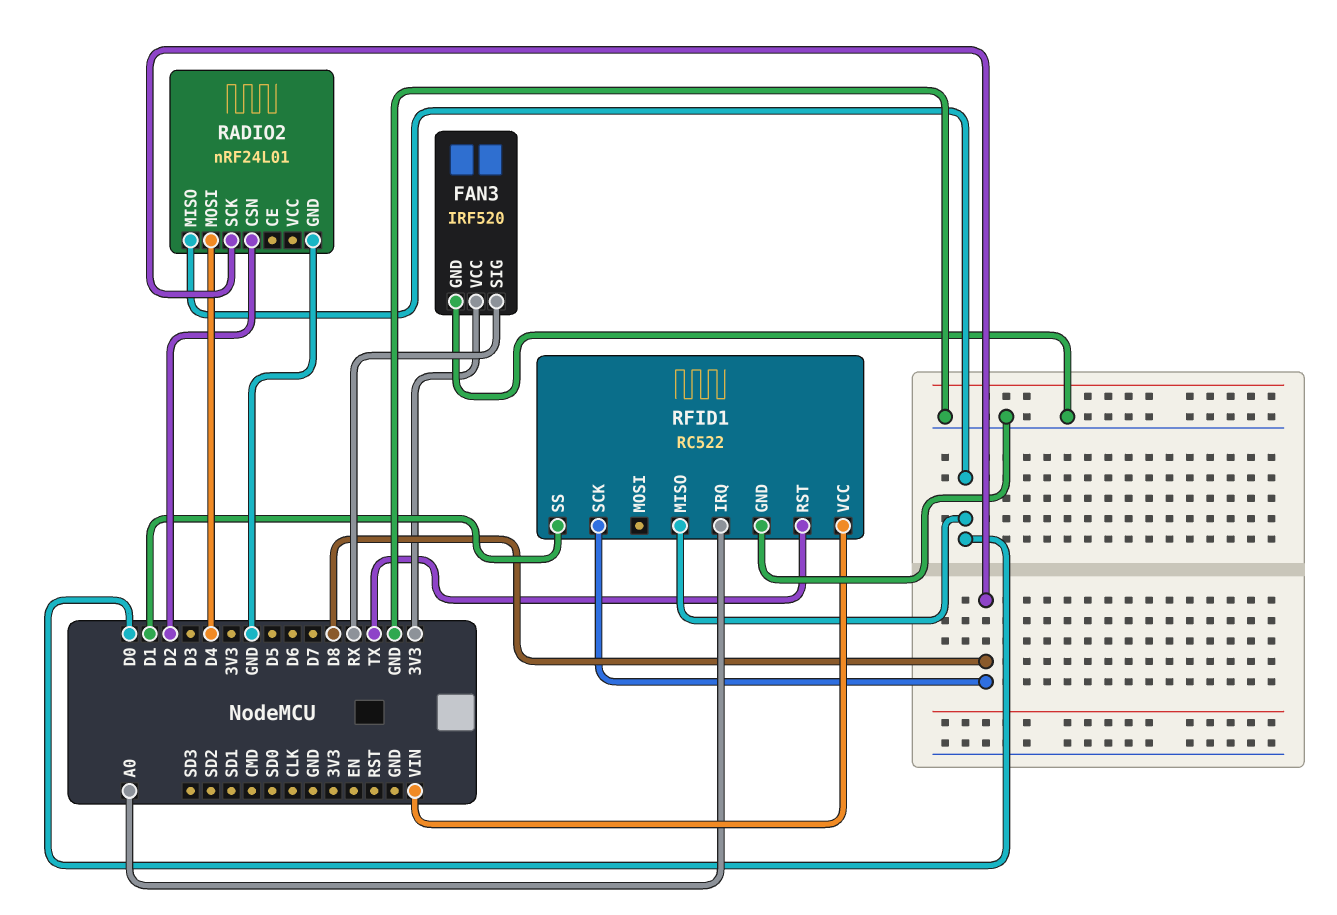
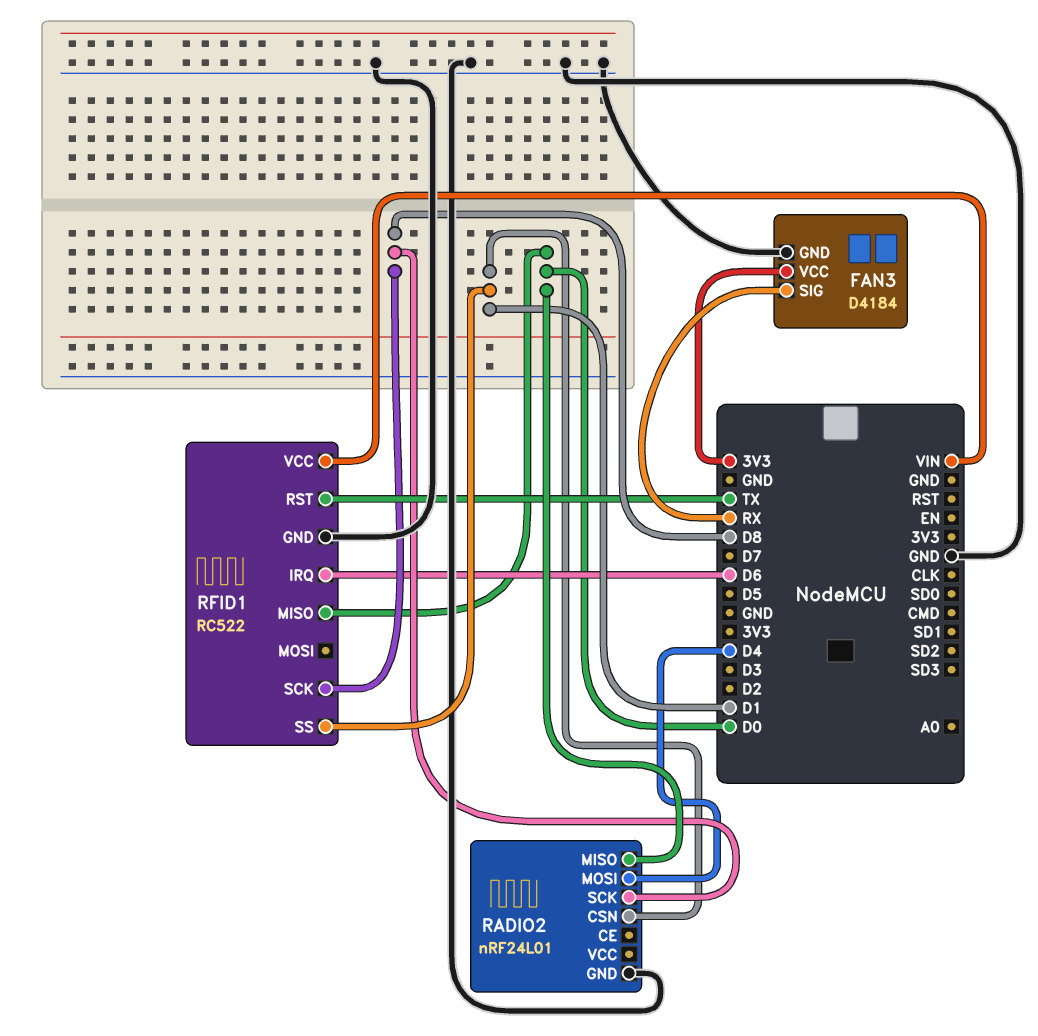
FAN3: IRF520 -> D4184
RADIO2 pin CSN: D2 -> D1
RFID1 pin IRQ: A0 -> D6

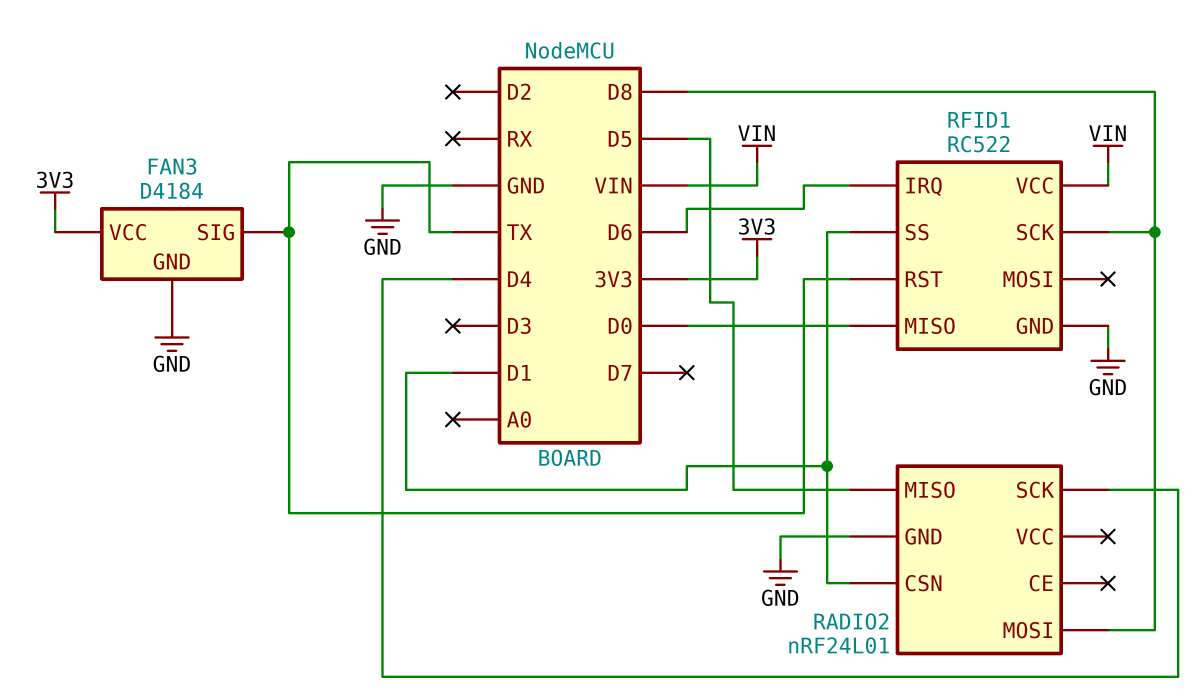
FAN3 pin SIG: RX -> TX
RADIO2 pin MISO: D0 -> D5
RADIO2 pin MOSI: D4 -> D8
RADIO2 pin SCK: D8 -> D4

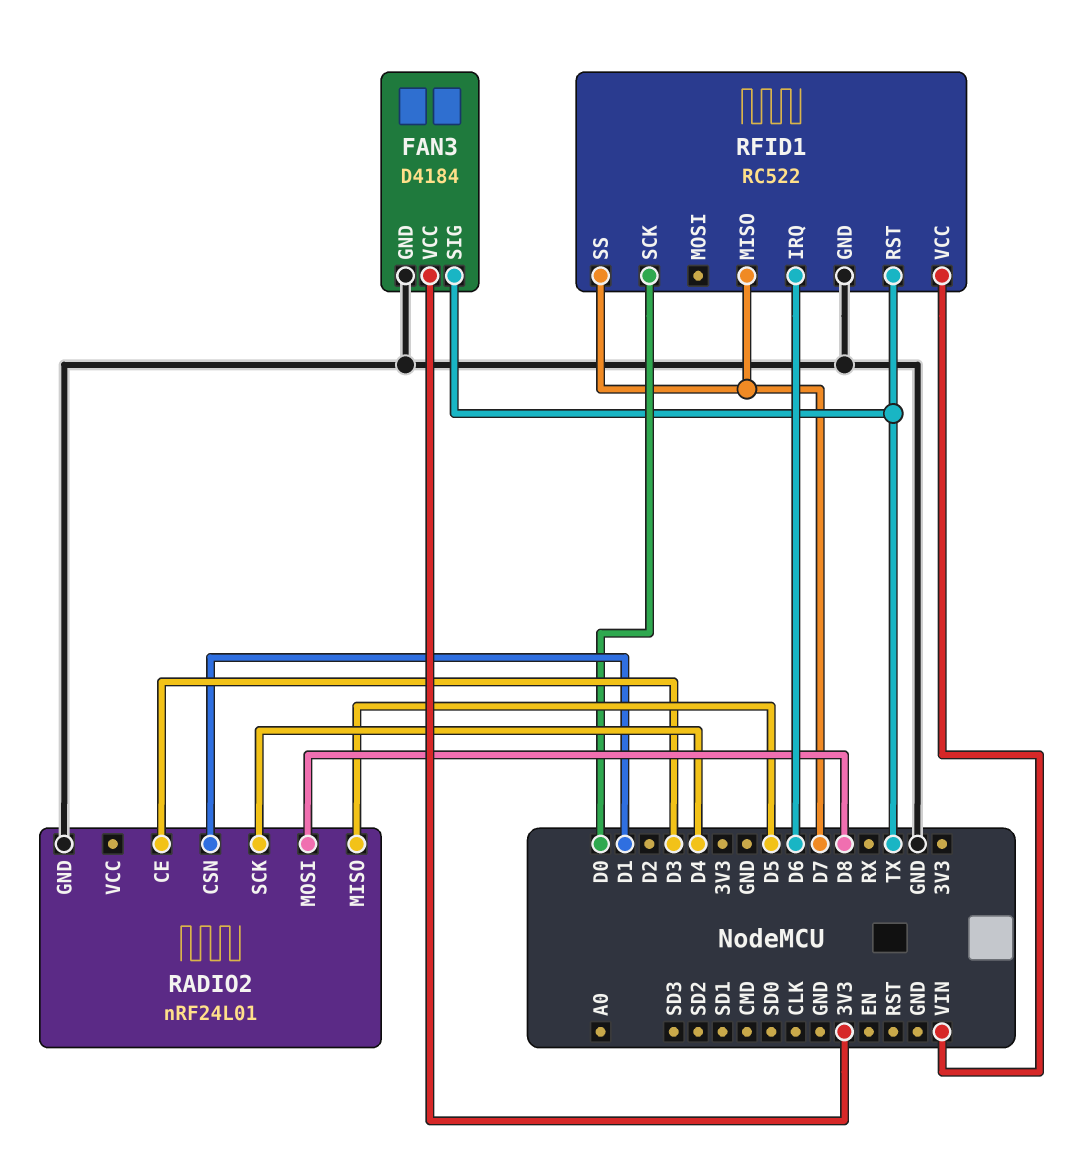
RADIO2 pin CE: none -> D3
RFID1 pin MISO: D0 -> D7
RFID1 pin SCK: D8 -> D0
RFID1 pin SS: D1 -> D7

